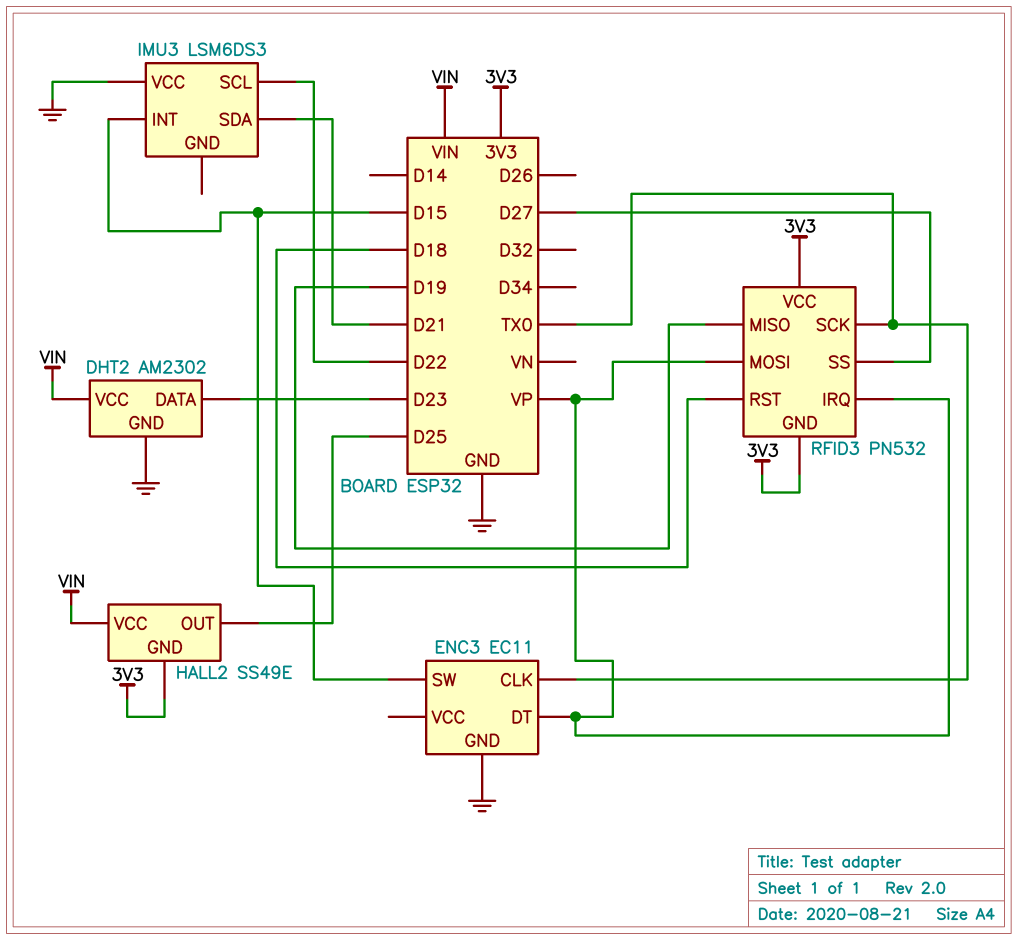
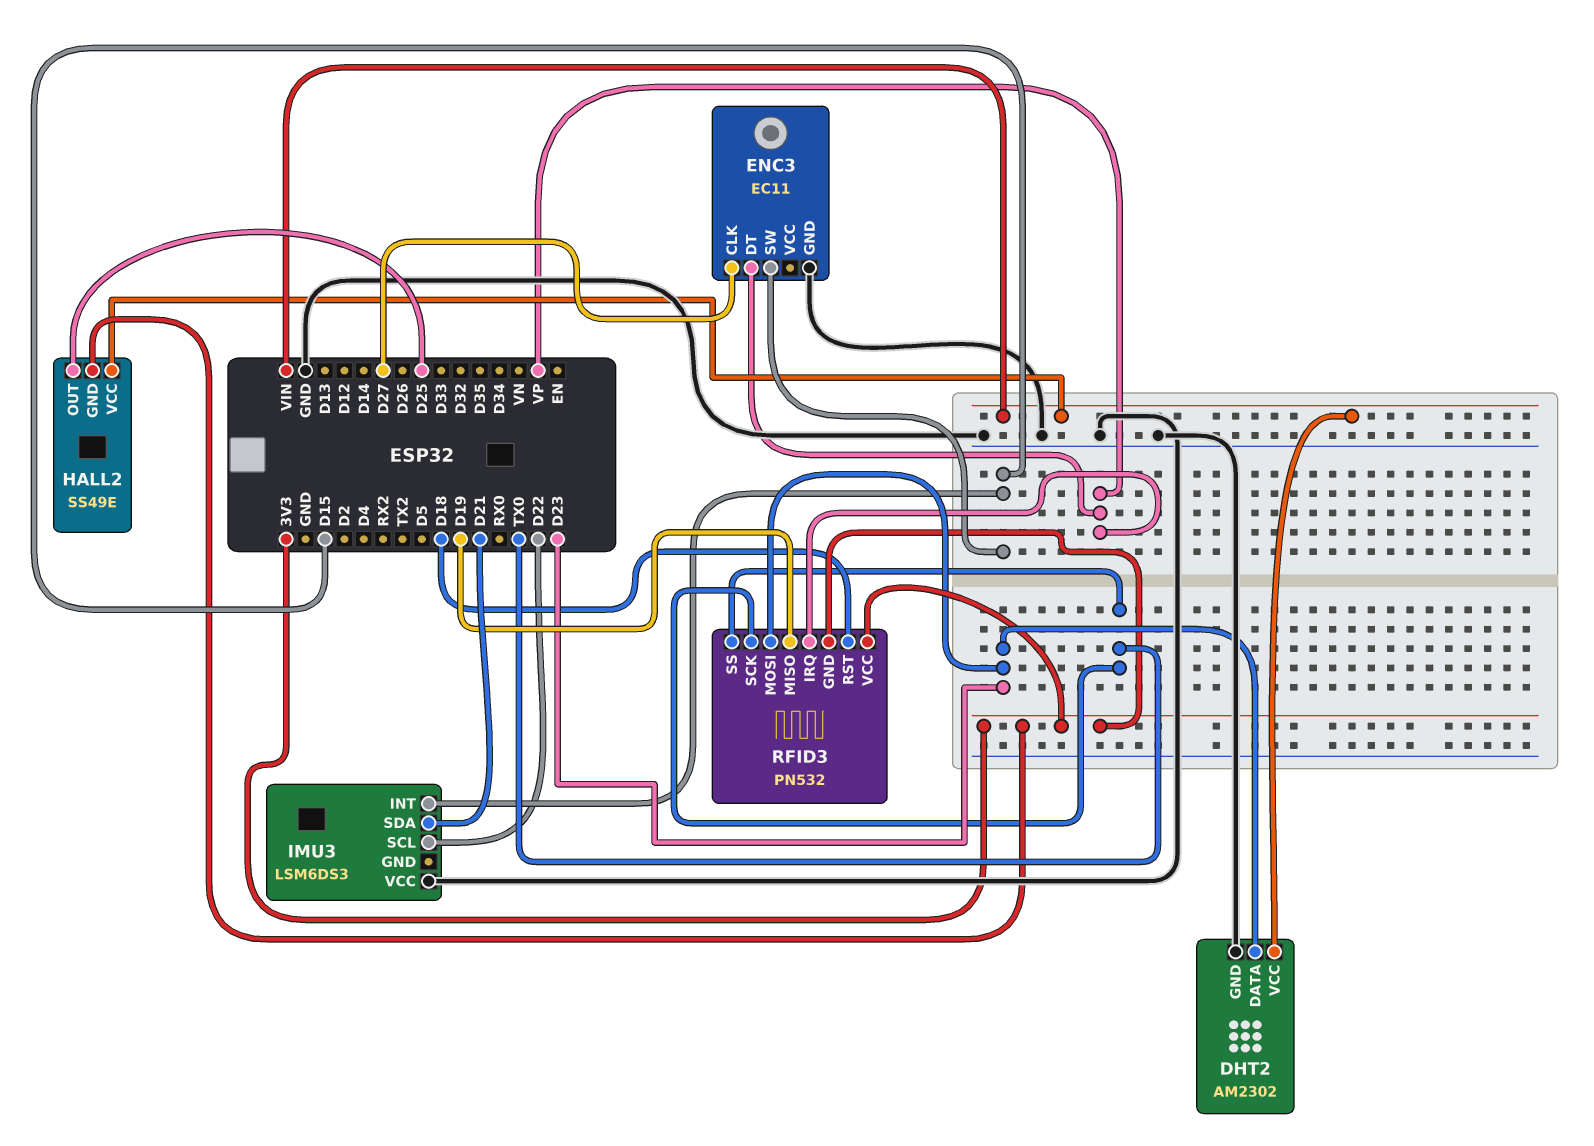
ENC3 pin CLK: TX0 -> D27
RFID3 pin MOSI: VP -> D23
RFID3 pin SS: D27 -> TX0

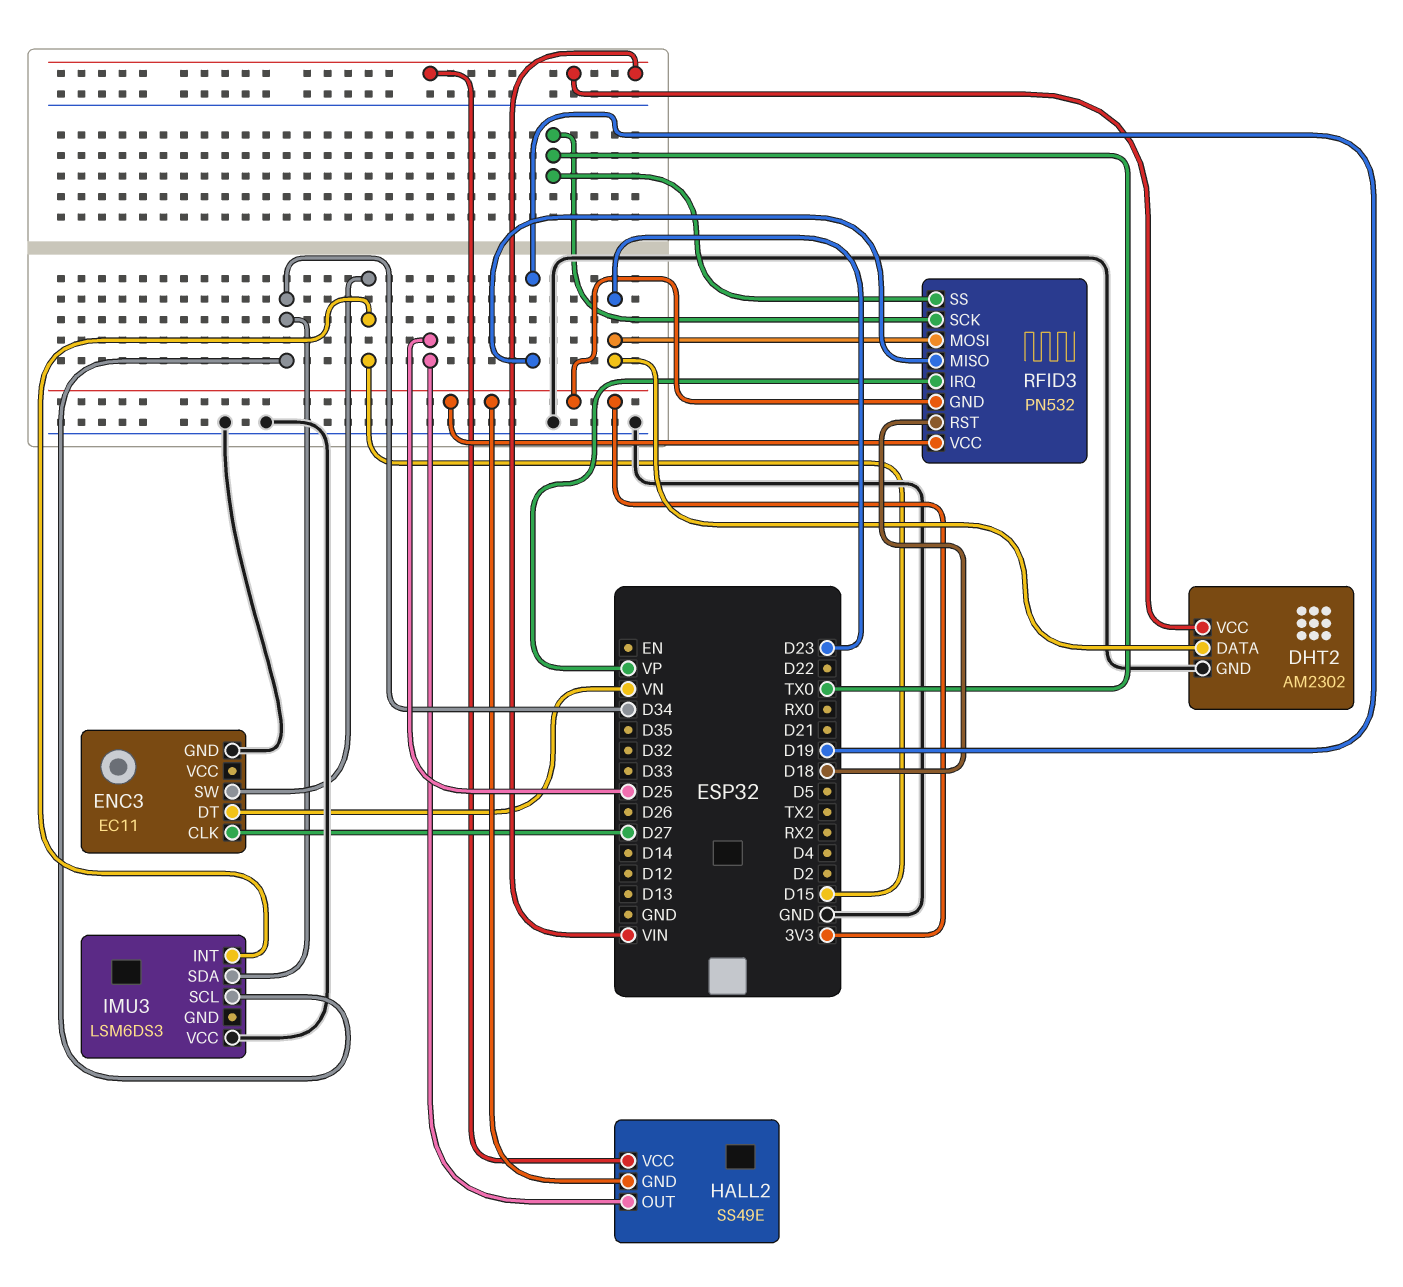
ENC3 pin DT: VP -> VN
IMU3 pin SCL: D22 -> D34
IMU3 pin SDA: D21 -> D34

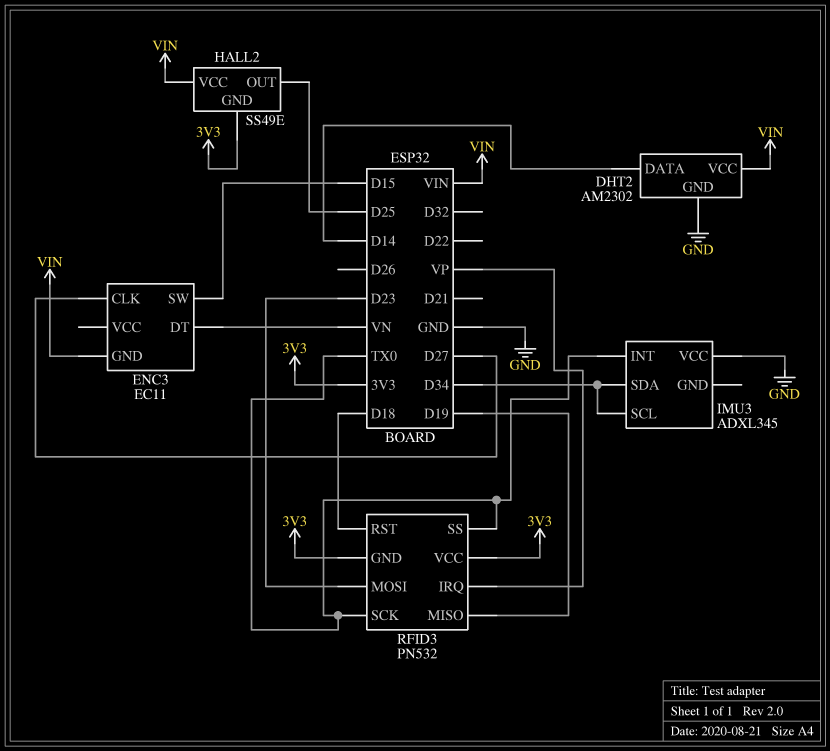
DHT2 pin DATA: D23 -> D14
ENC3 pin GND: GND -> VIN
IMU3: LSM6DS3 -> ADXL345
IMU3 pin INT: D15 -> TX0

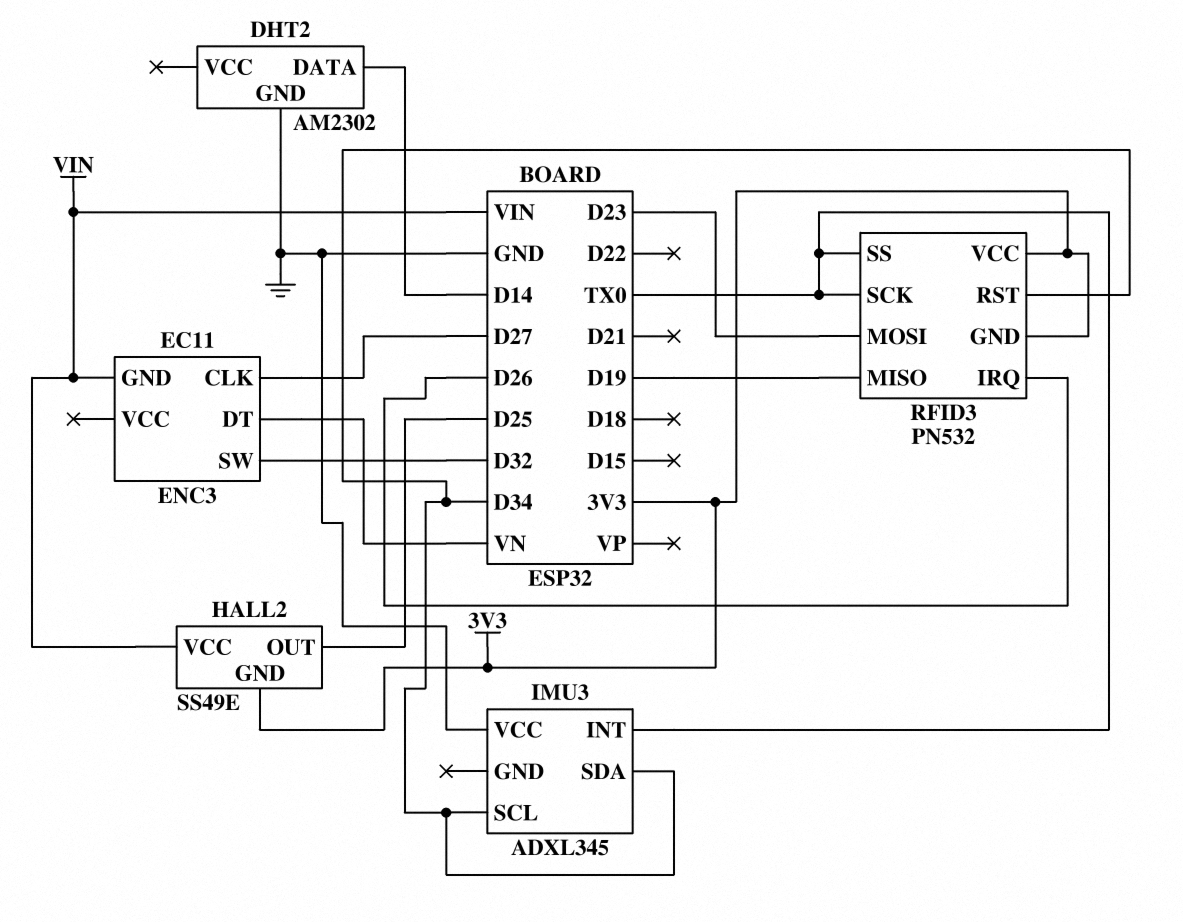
DHT2 pin VCC: VIN -> none
ENC3 pin SW: D15 -> D32
RFID3 pin IRQ: VP -> D26
RFID3 pin RST: D18 -> D34

